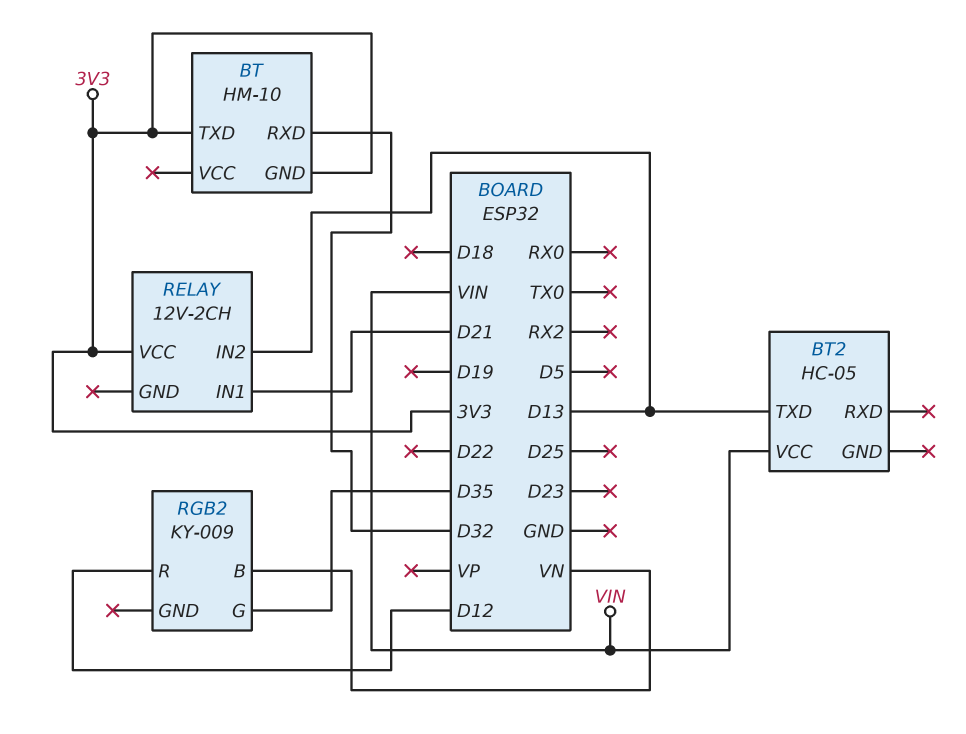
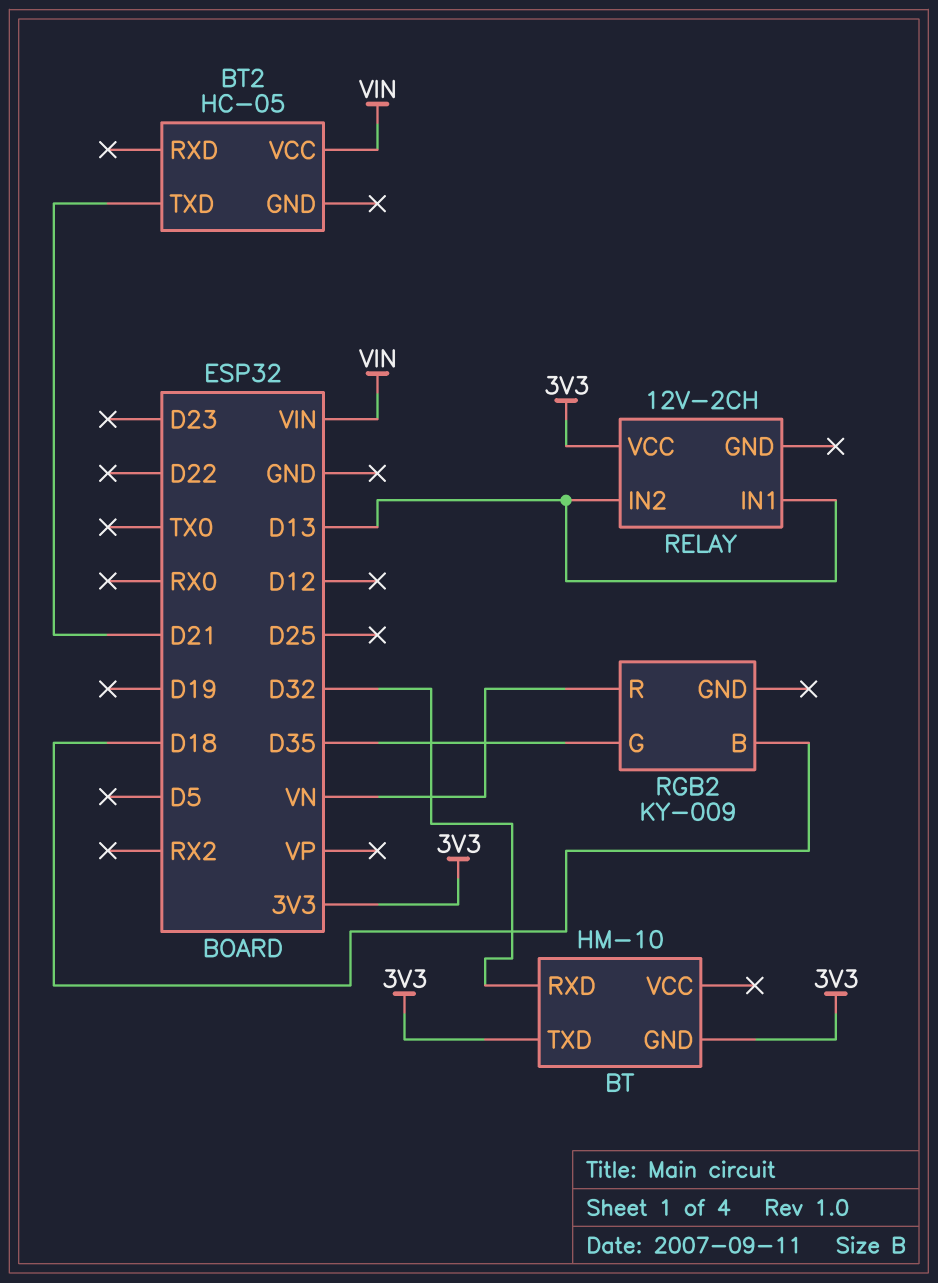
BT2 pin TXD: D13 -> D21
RELAY pin IN1: D21 -> D13
RGB2 pin B: VN -> D18
RGB2 pin R: D12 -> VN

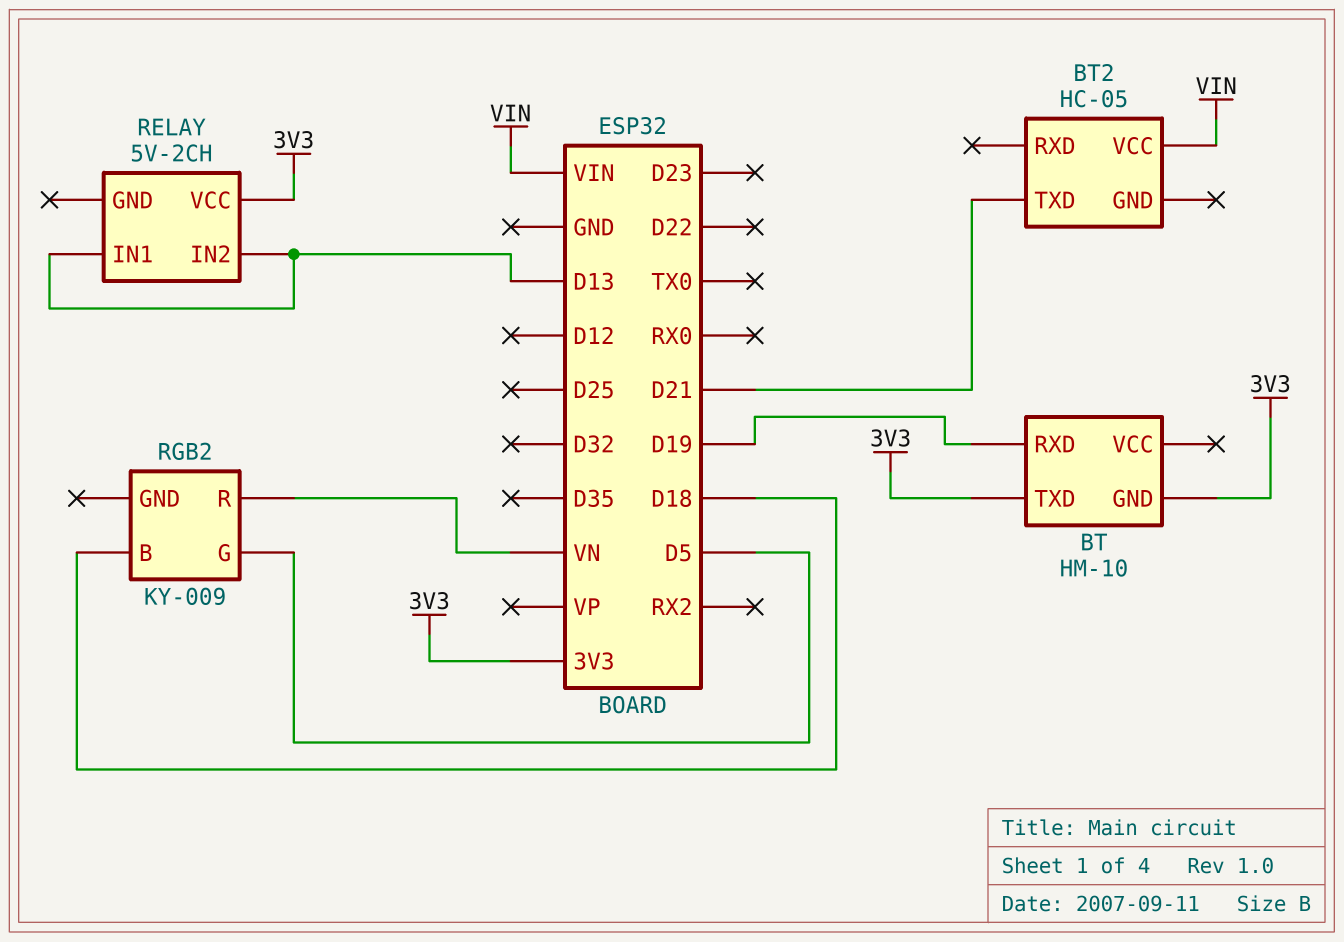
BT pin RXD: D32 -> D19
RELAY: 12V-2CH -> 5V-2CH
RGB2 pin G: D35 -> D5

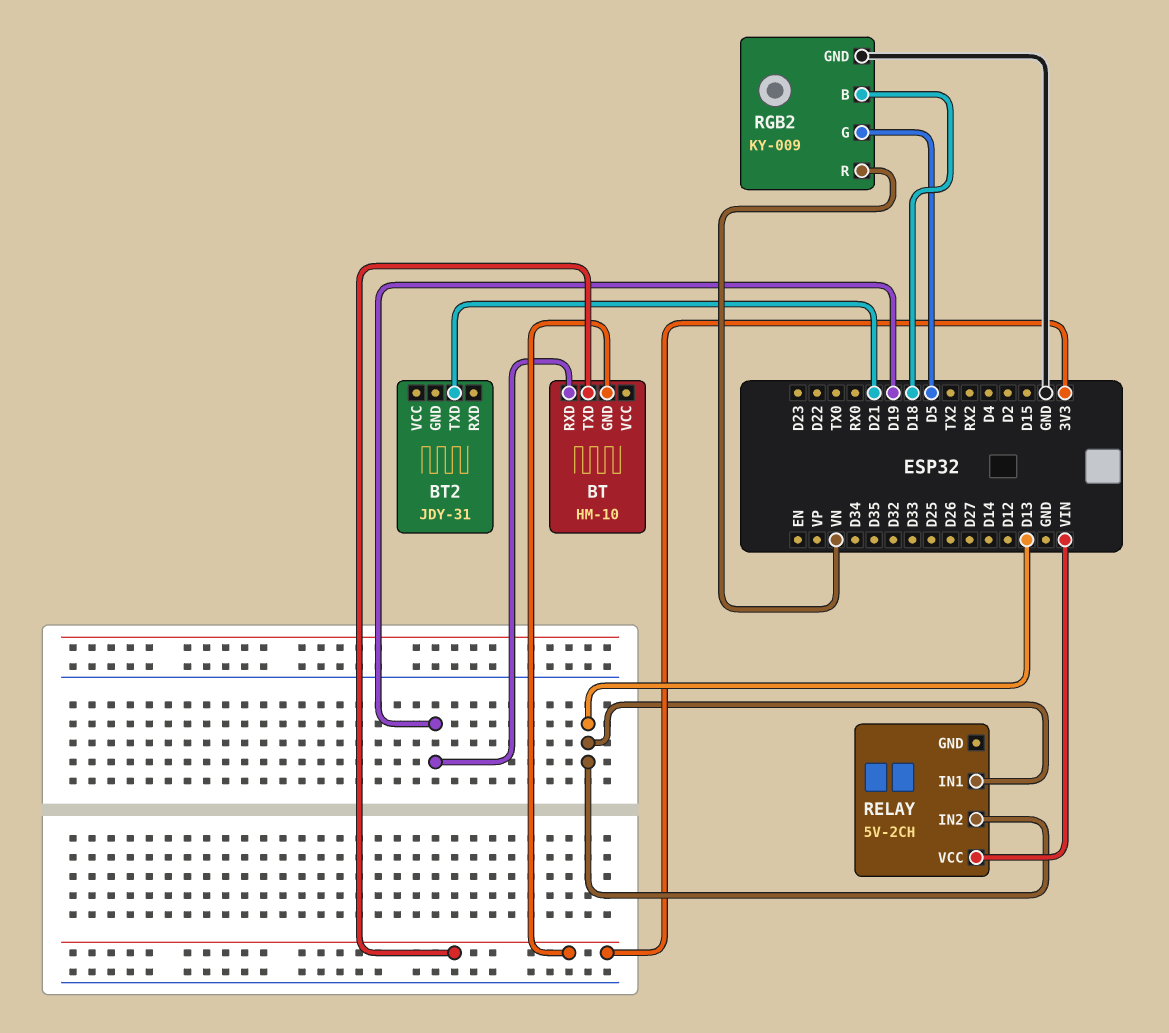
BT2: HC-05 -> JDY-31
BT2 pin VCC: VIN -> none
RELAY pin VCC: 3V3 -> VIN
RGB2 pin GND: none -> GND

